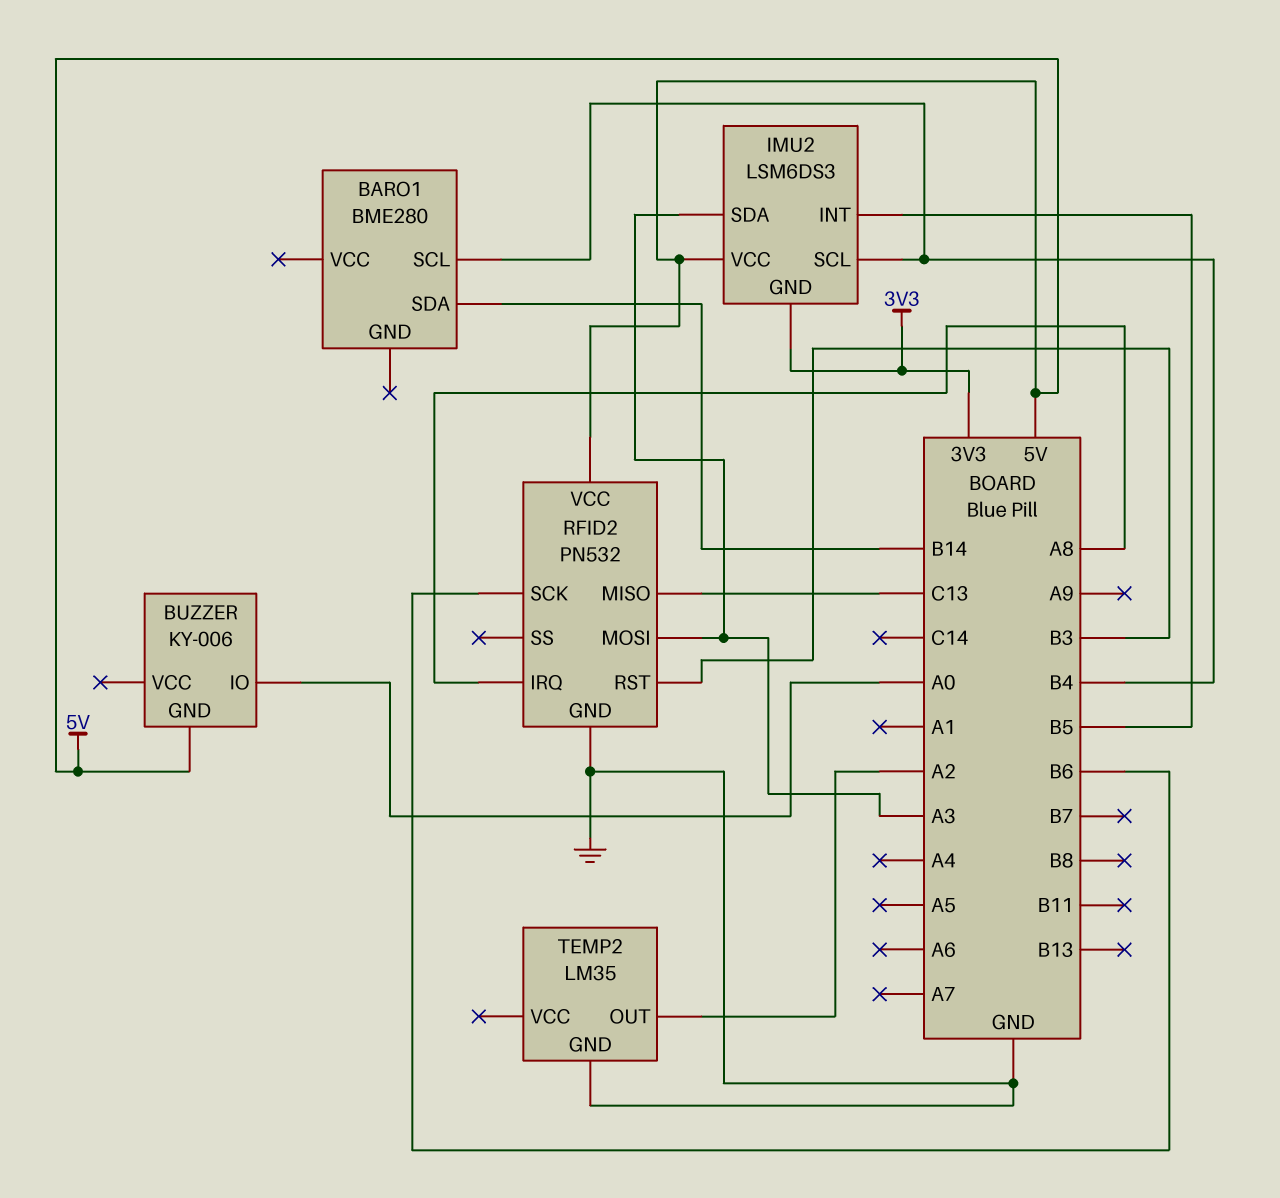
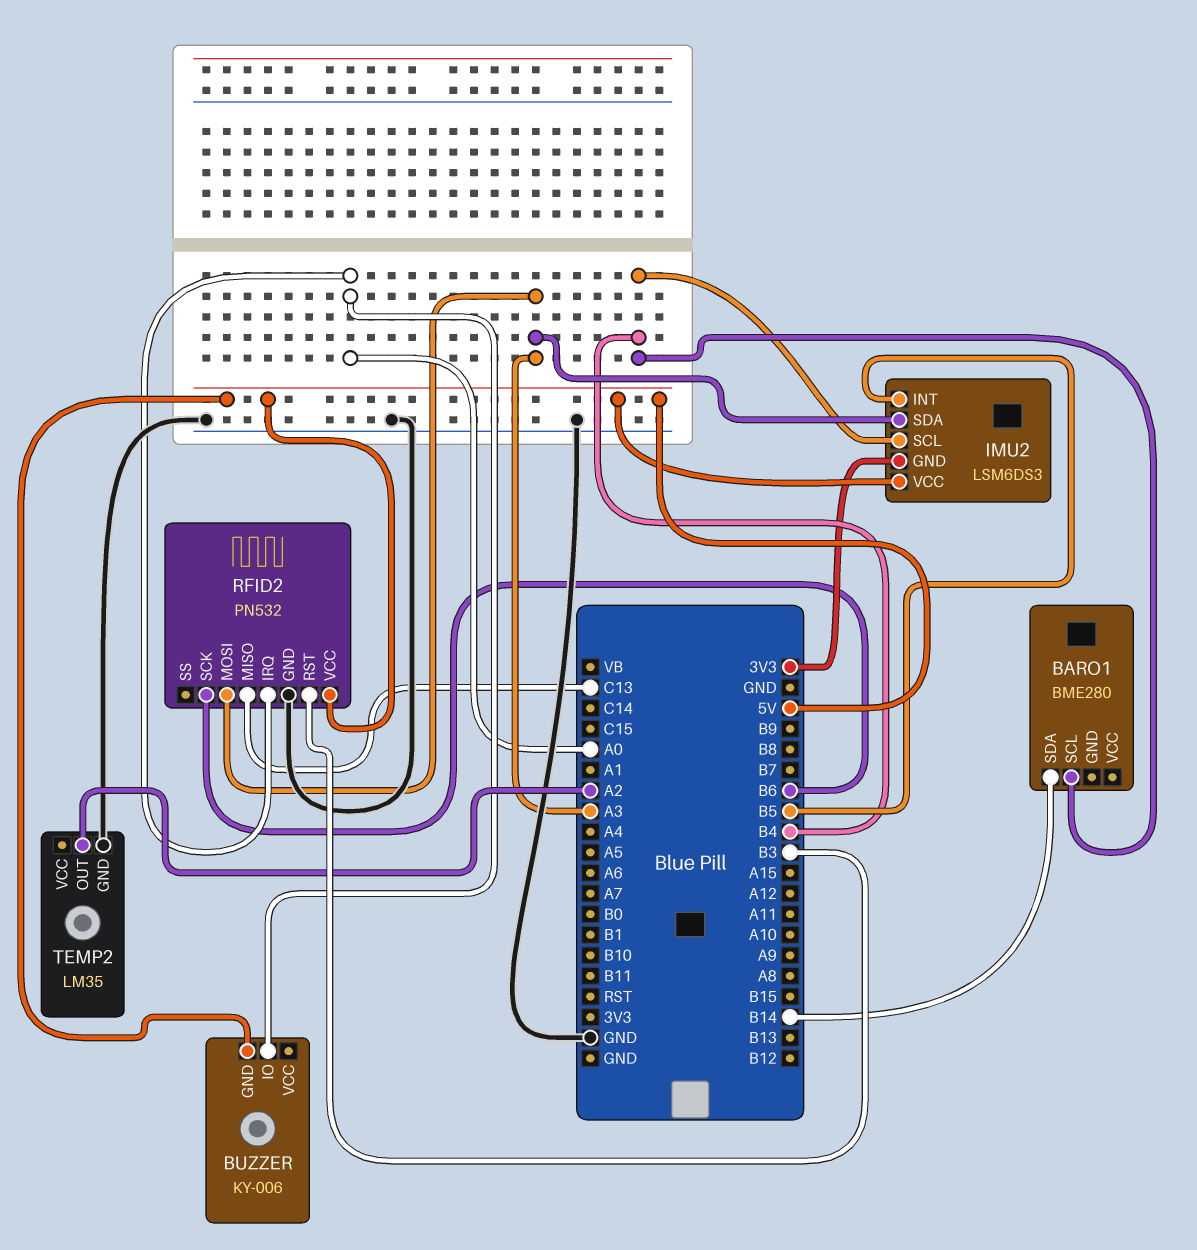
RFID2 pin IRQ: A8 -> A0

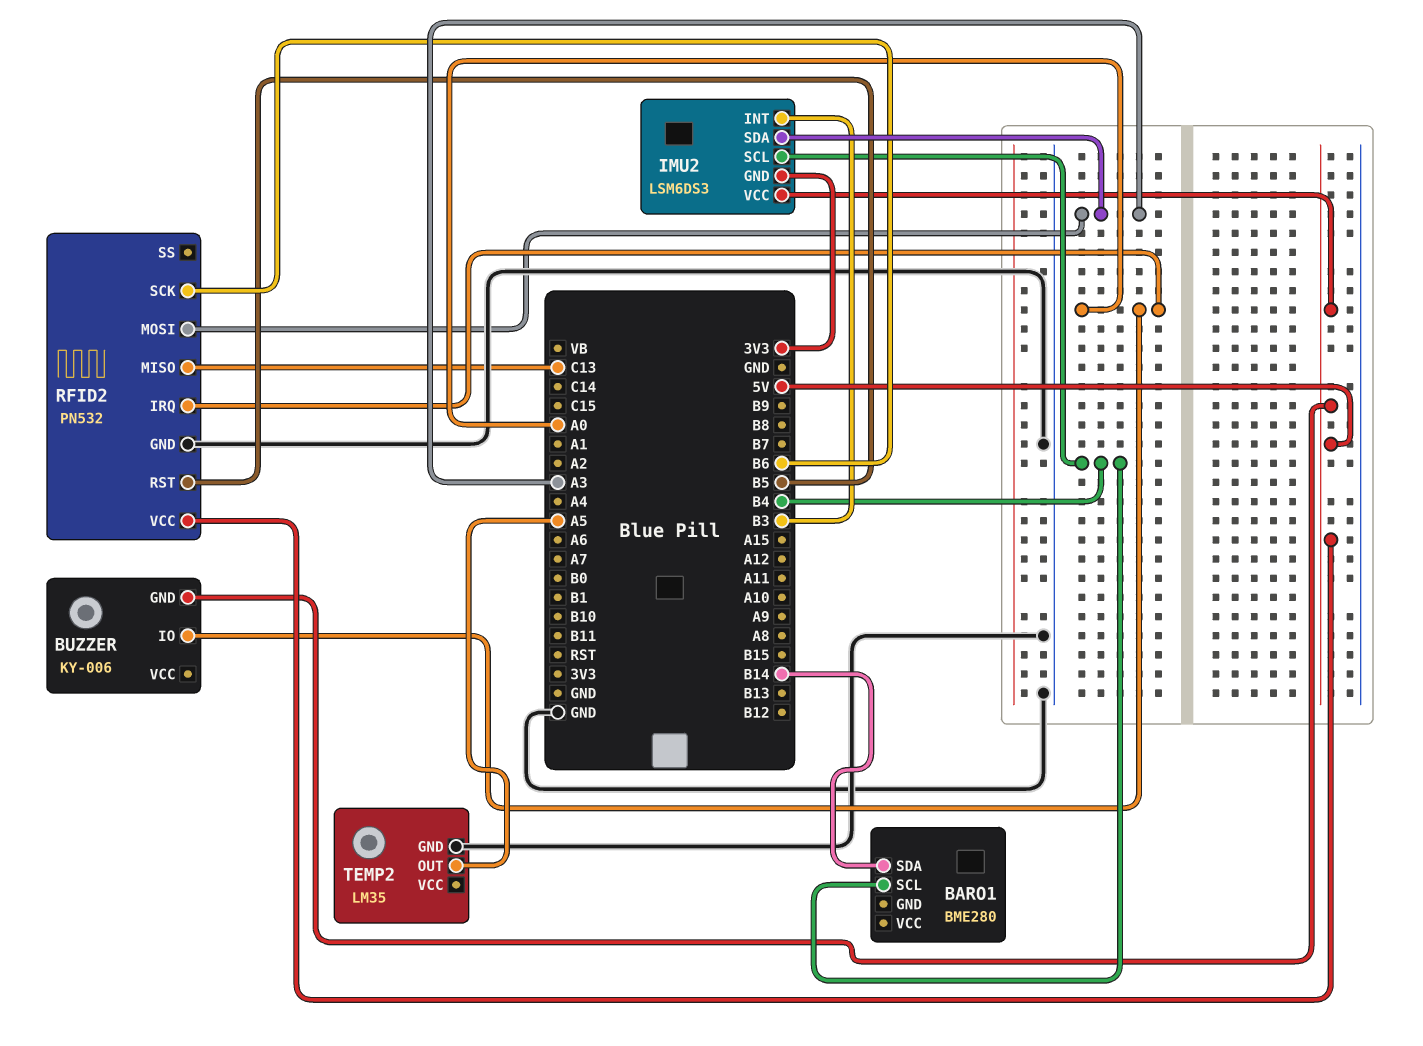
IMU2 pin INT: B5 -> B3
RFID2 pin RST: B3 -> B5
TEMP2 pin OUT: A2 -> A5

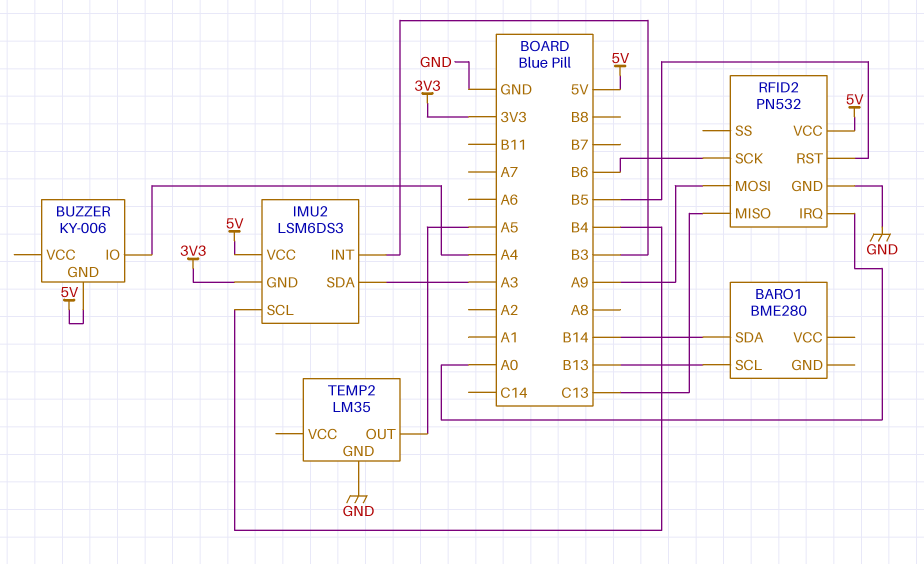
BARO1 pin SCL: B4 -> B13
BUZZER pin IO: A0 -> A4
RFID2 pin MOSI: A3 -> A9

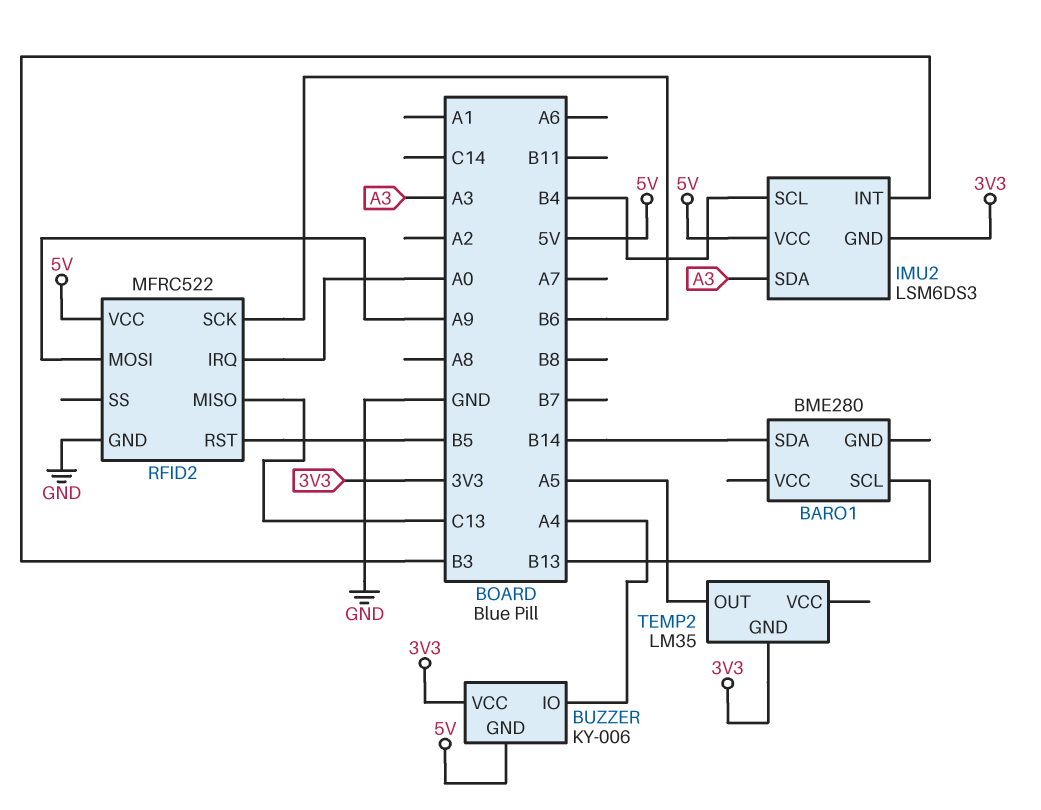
BUZZER pin VCC: none -> 3V3
RFID2: PN532 -> MFRC522
TEMP2 pin GND: GND -> 3V3

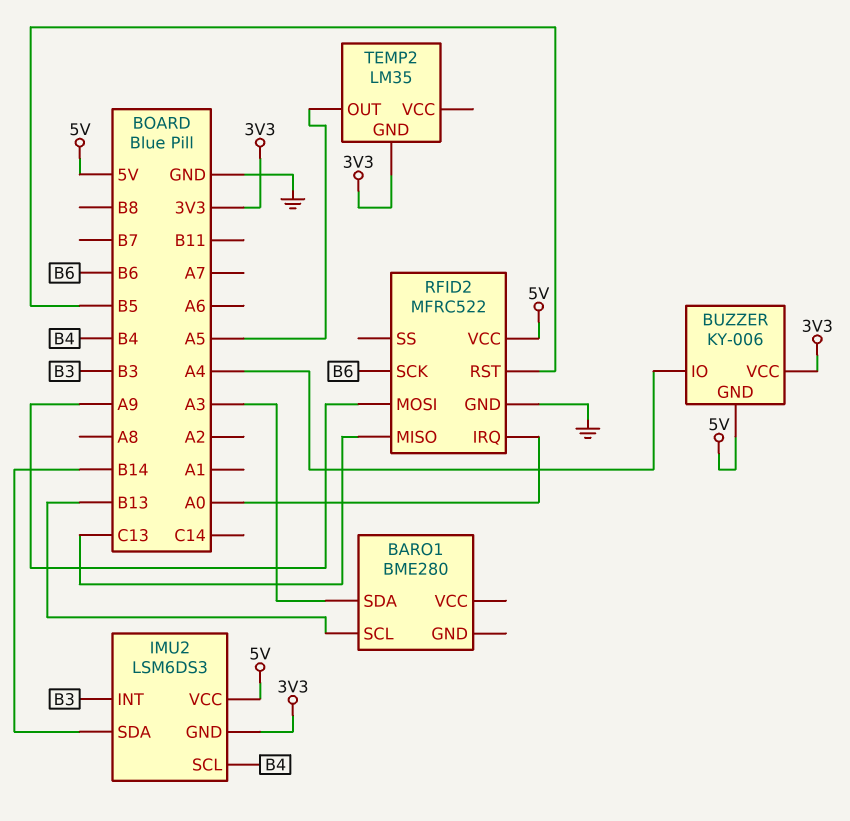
BARO1 pin SDA: B14 -> A3
IMU2 pin SDA: A3 -> B14

